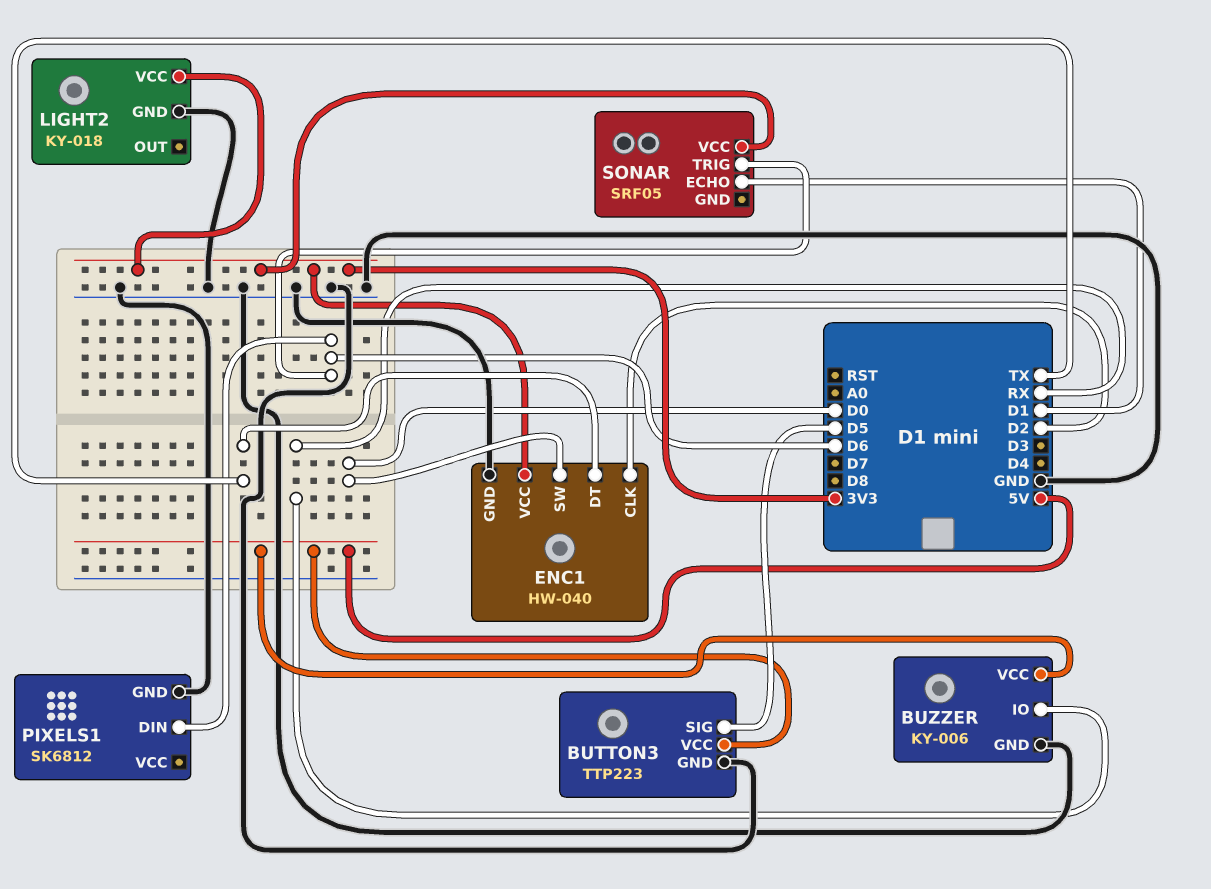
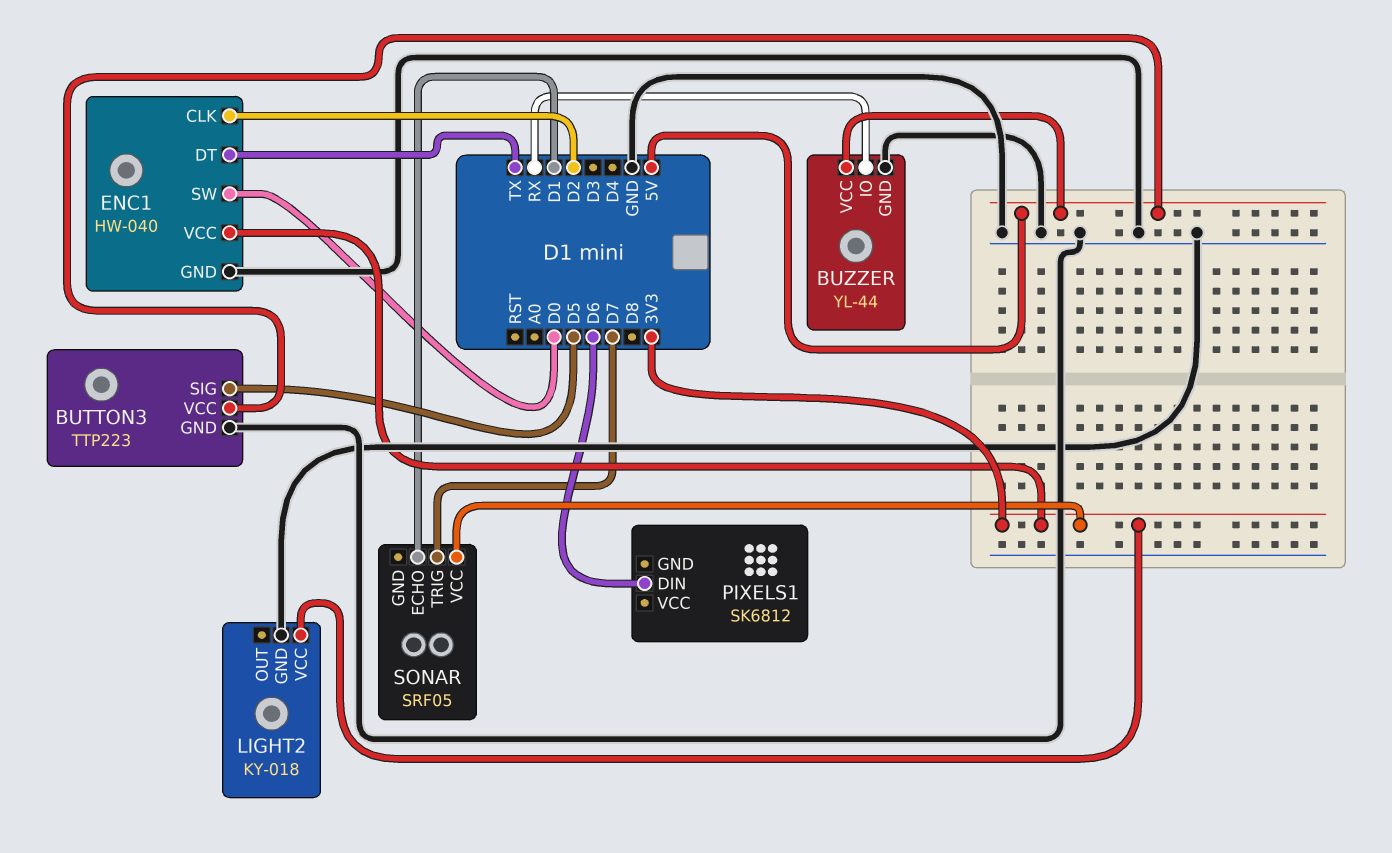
BUZZER: KY-006 -> YL-44
PIXELS1 pin GND: GND -> none
SONAR pin TRIG: D6 -> D7

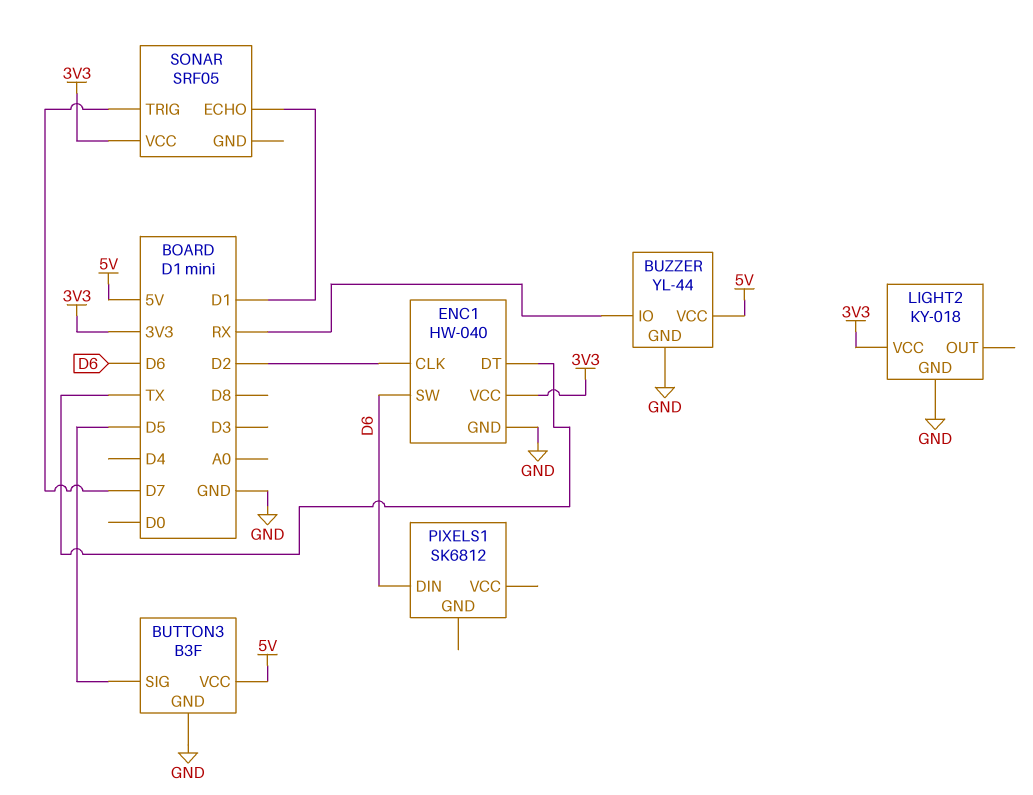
BUTTON3: TTP223 -> B3F
ENC1 pin SW: D0 -> D6

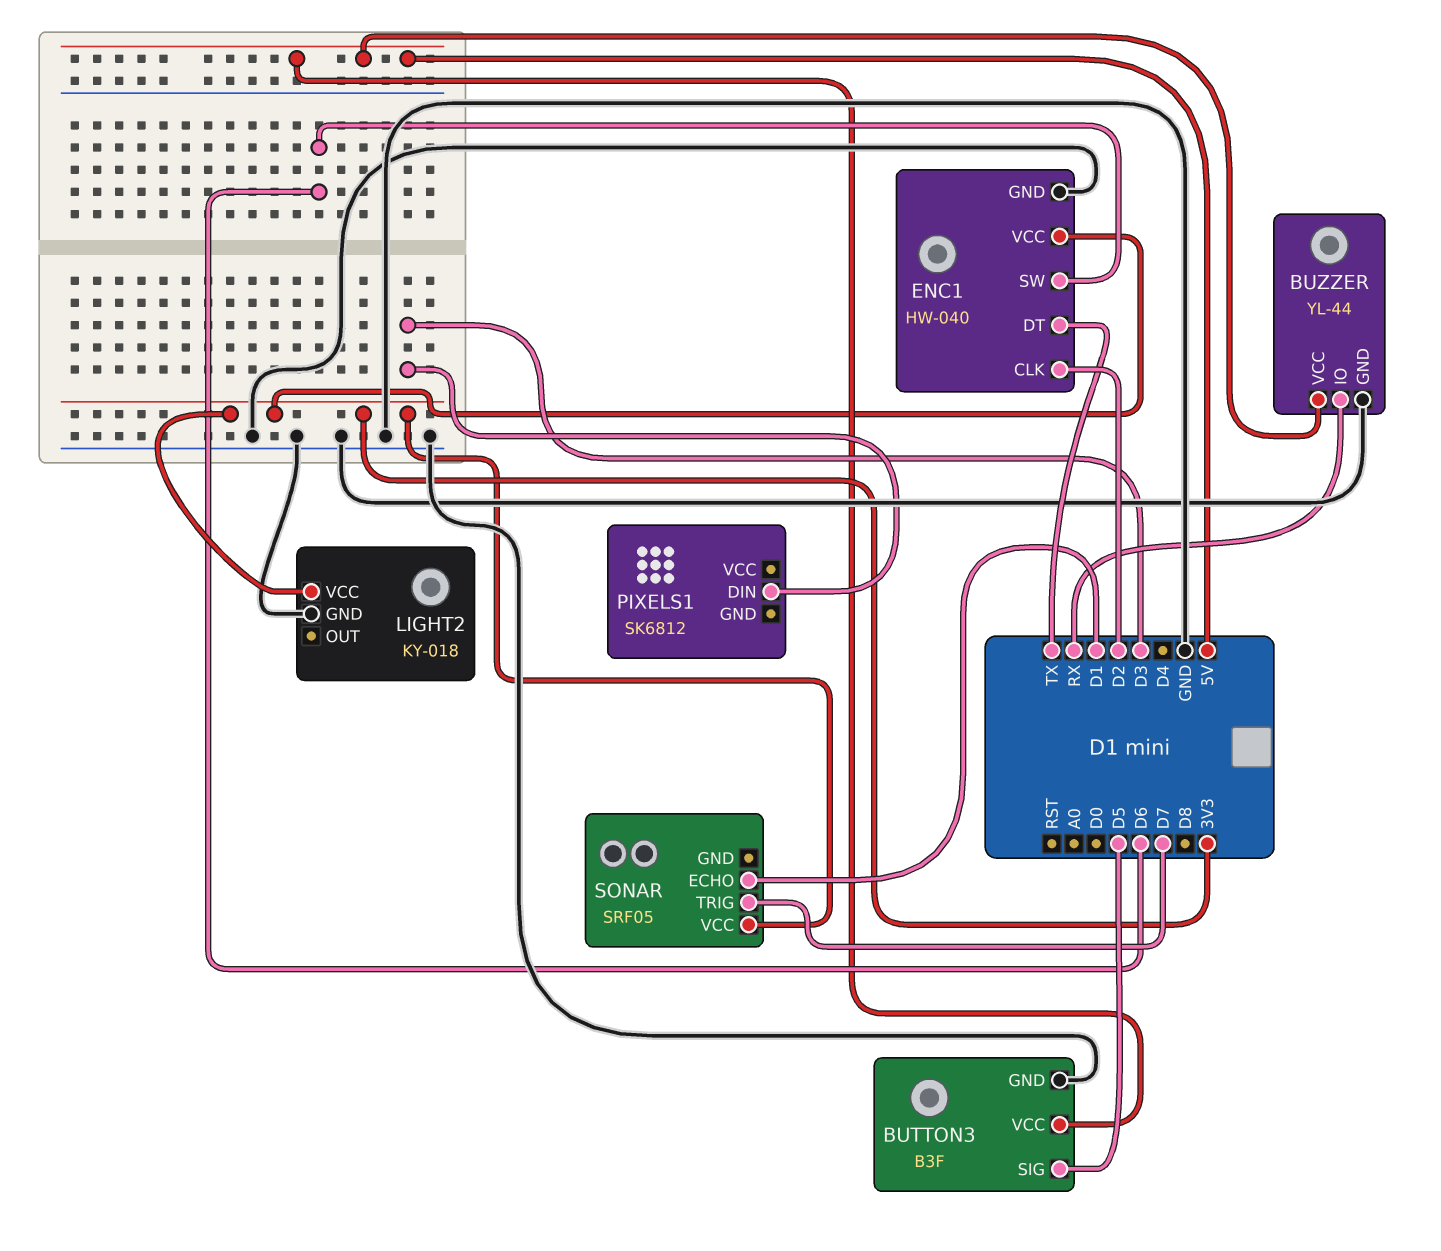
PIXELS1 pin DIN: D6 -> D3

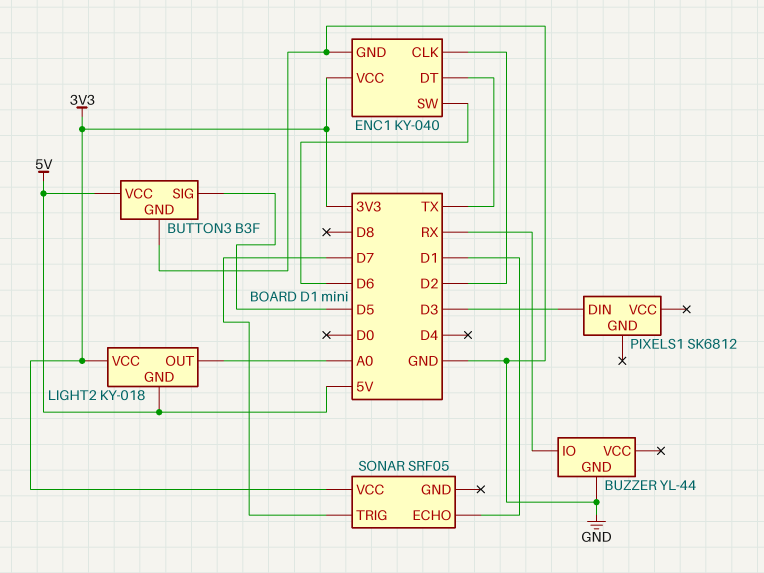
BUZZER pin VCC: 5V -> none
ENC1: HW-040 -> KY-040
LIGHT2 pin GND: GND -> 5V
LIGHT2 pin OUT: none -> A0

